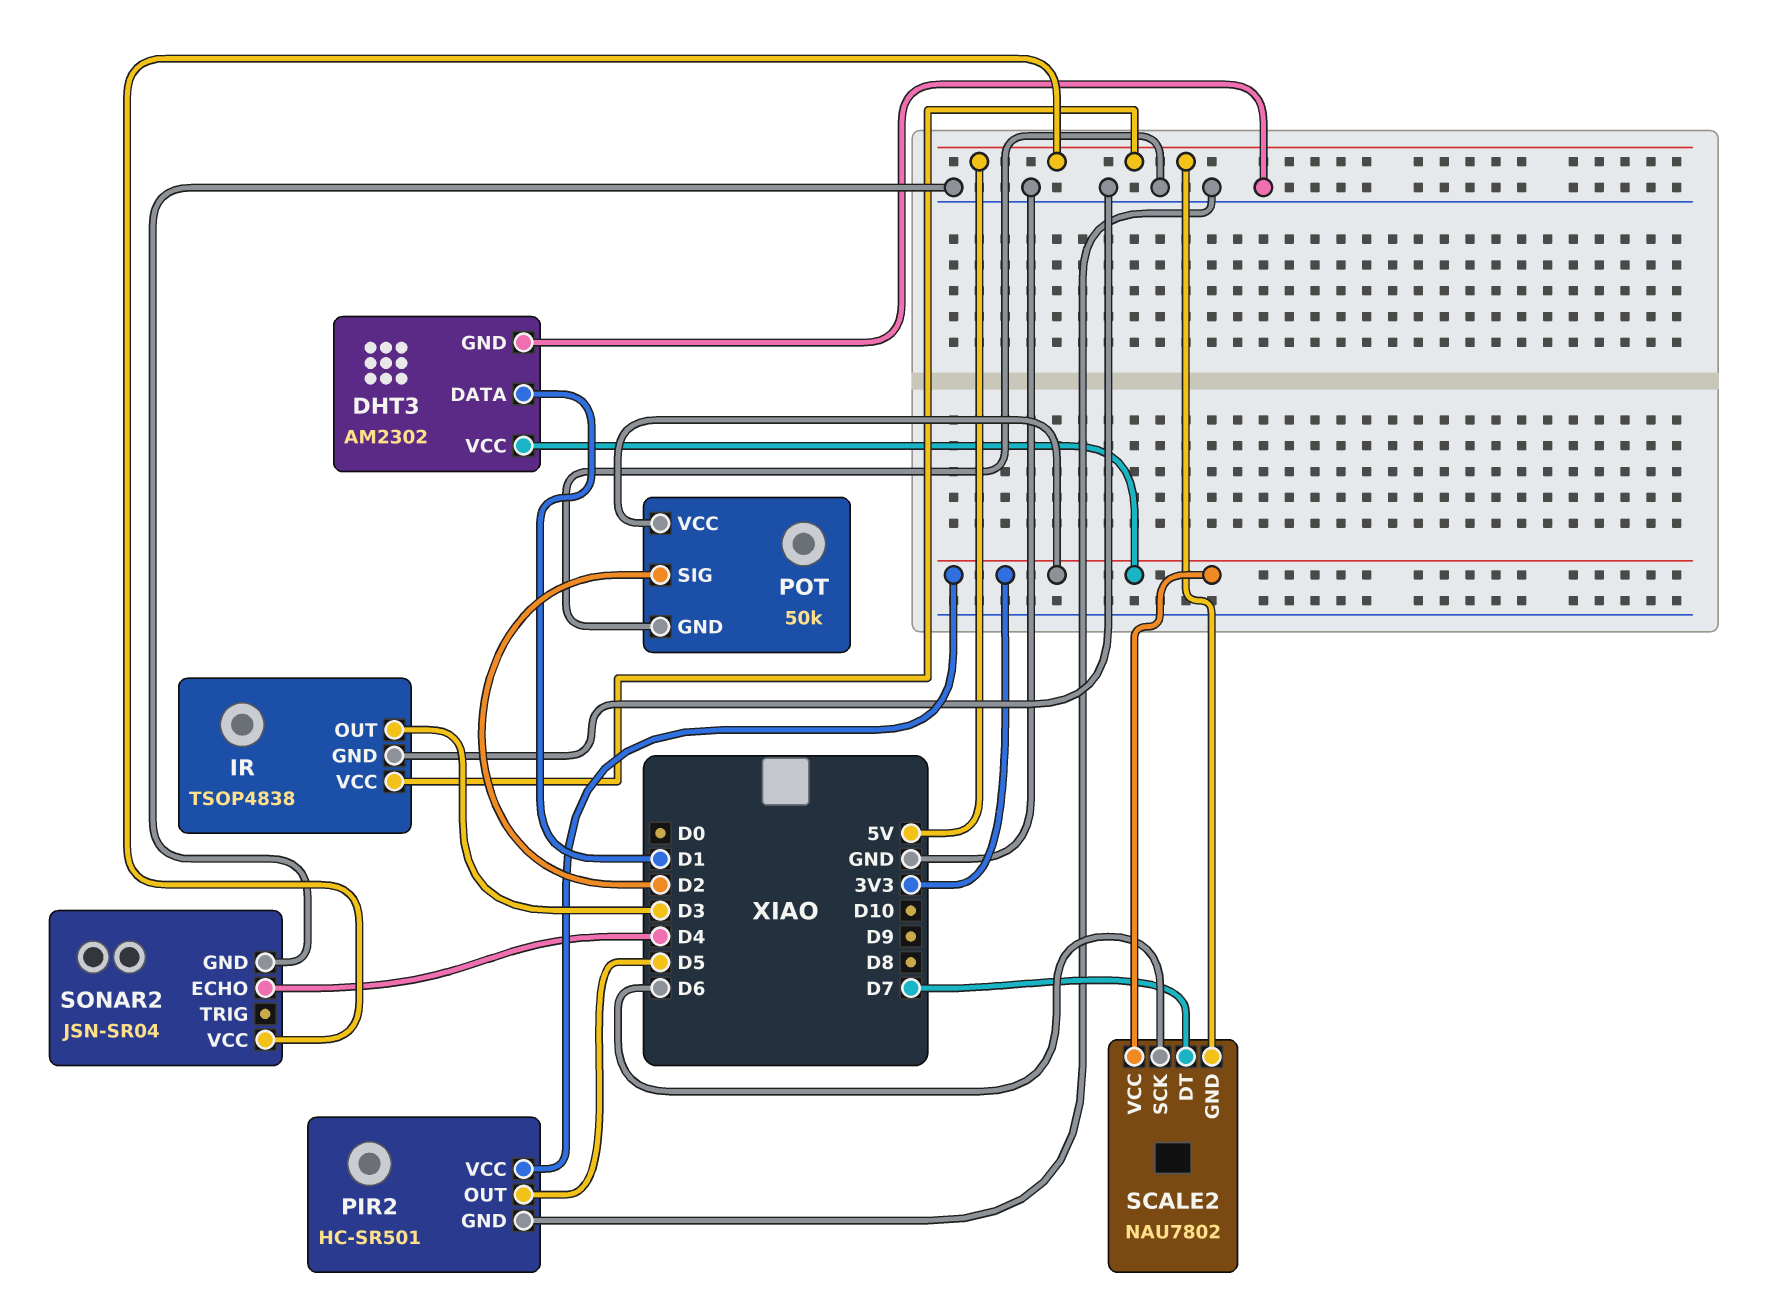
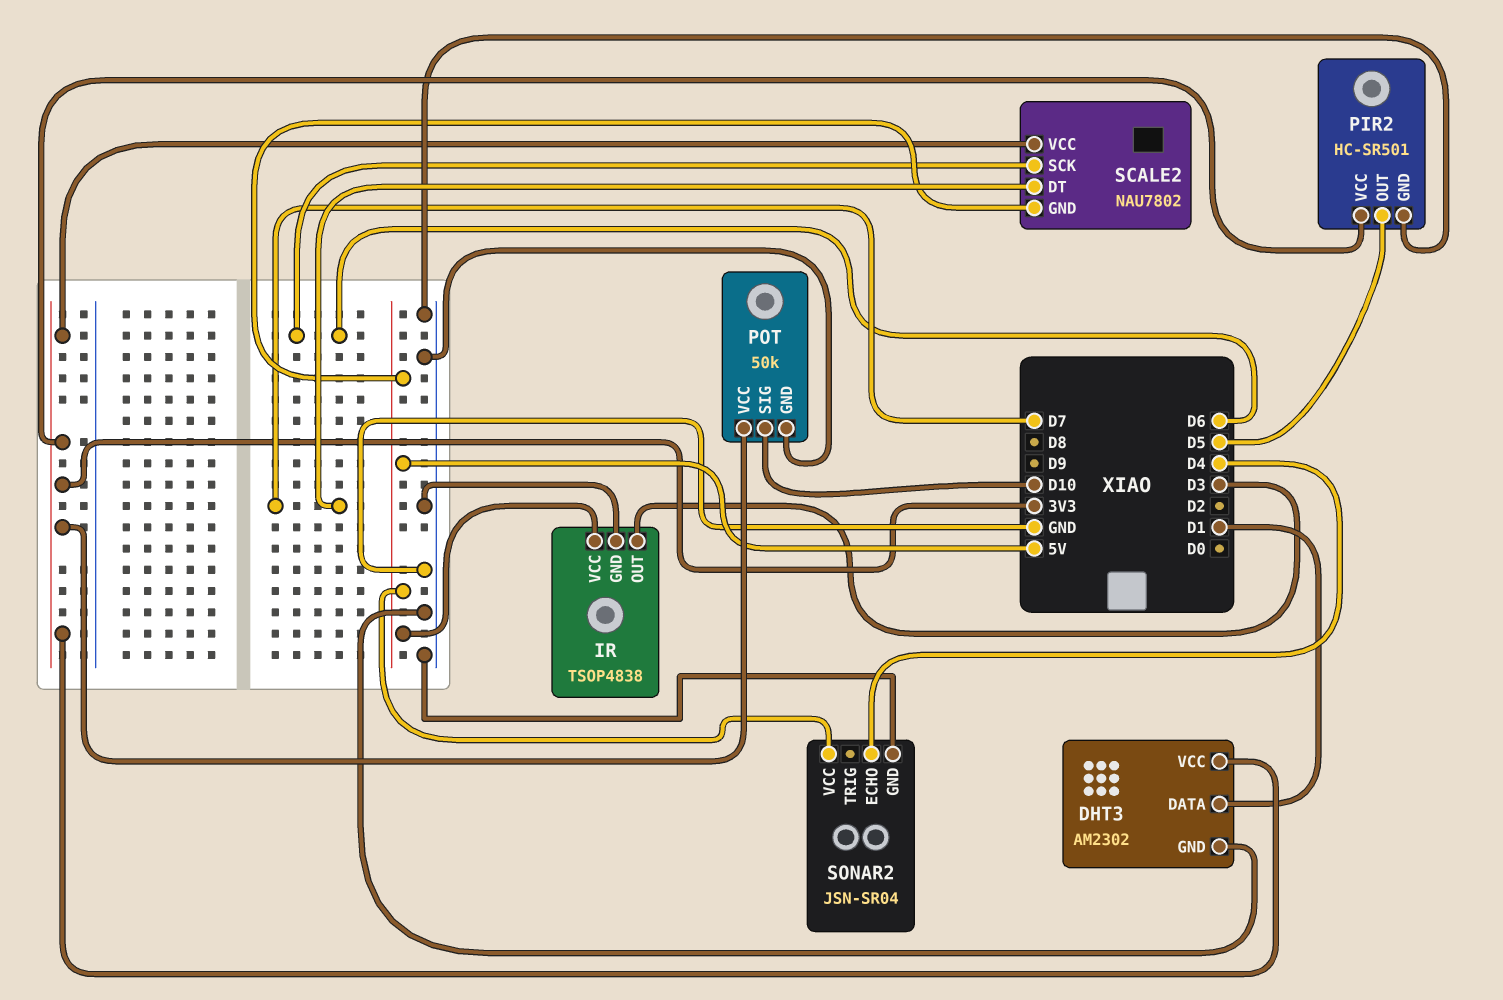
POT pin SIG: D2 -> D10

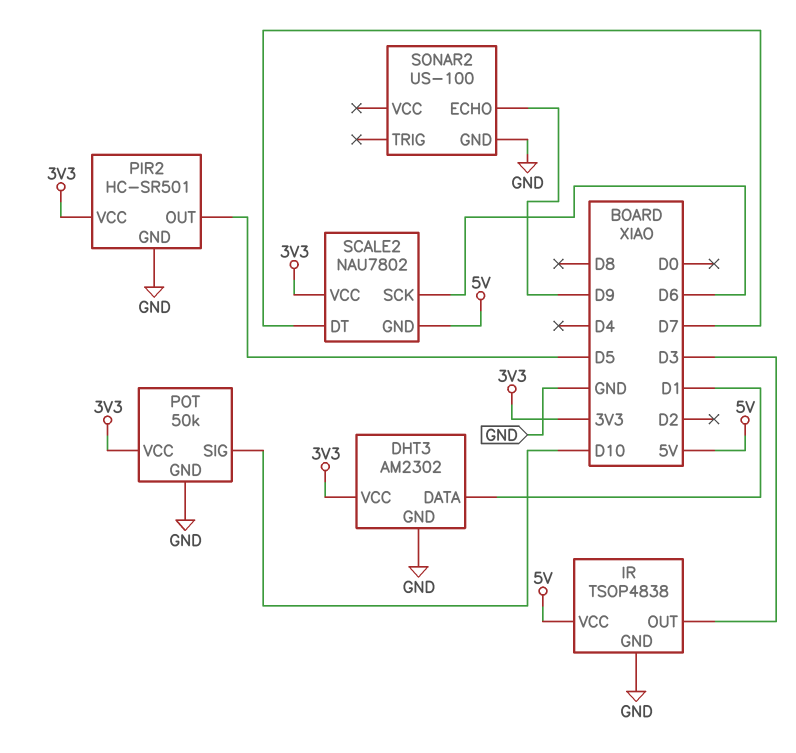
SONAR2: JSN-SR04 -> US-100
SONAR2 pin ECHO: D4 -> D9
SONAR2 pin VCC: 5V -> none

